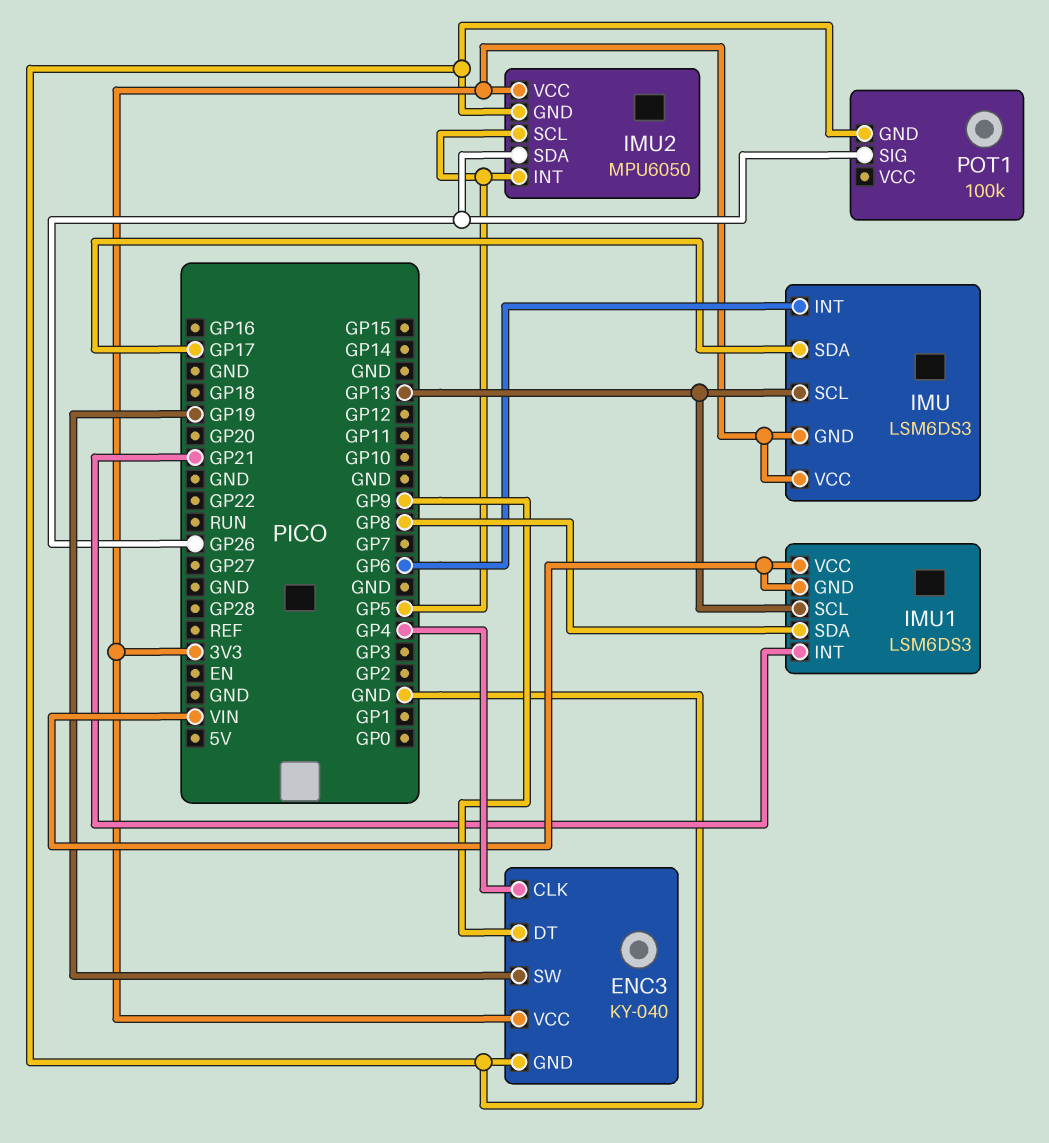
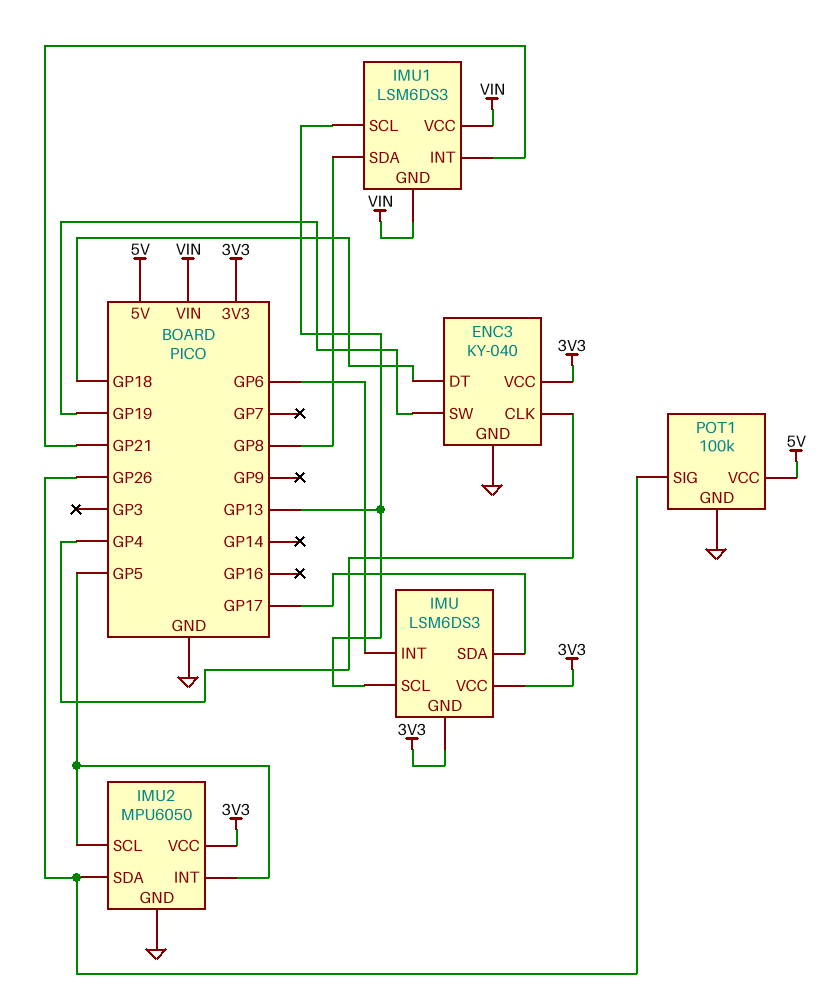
ENC3 pin DT: GP9 -> GP18
POT1 pin VCC: none -> 5V

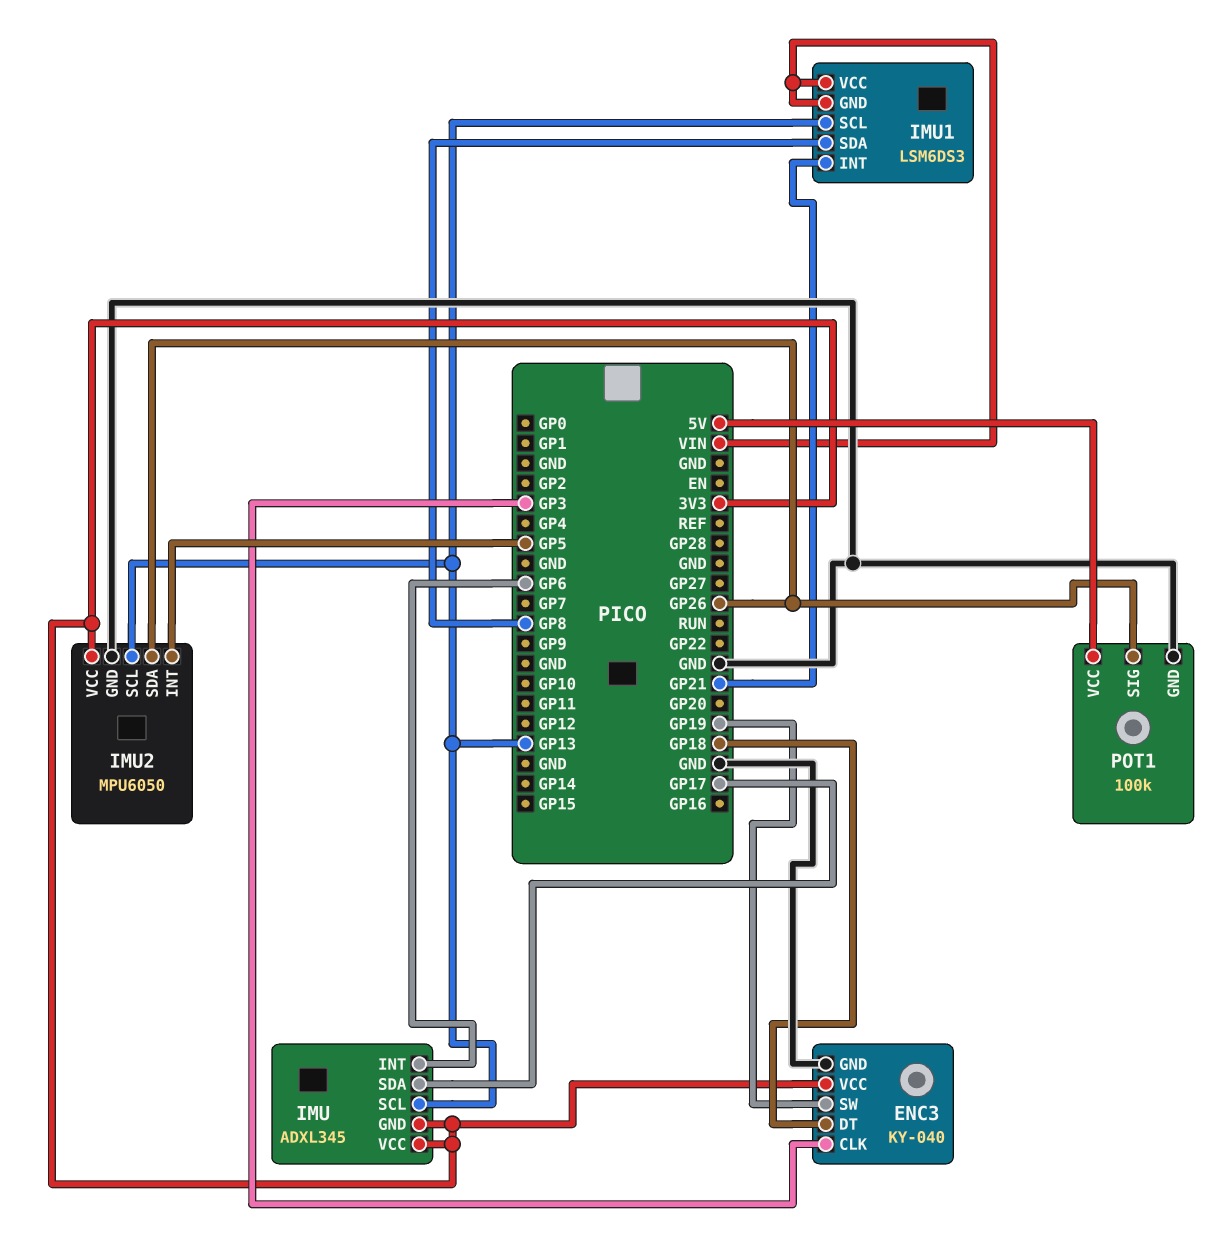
ENC3 pin CLK: GP4 -> GP3
IMU: LSM6DS3 -> ADXL345
IMU2 pin SCL: GP5 -> GP13

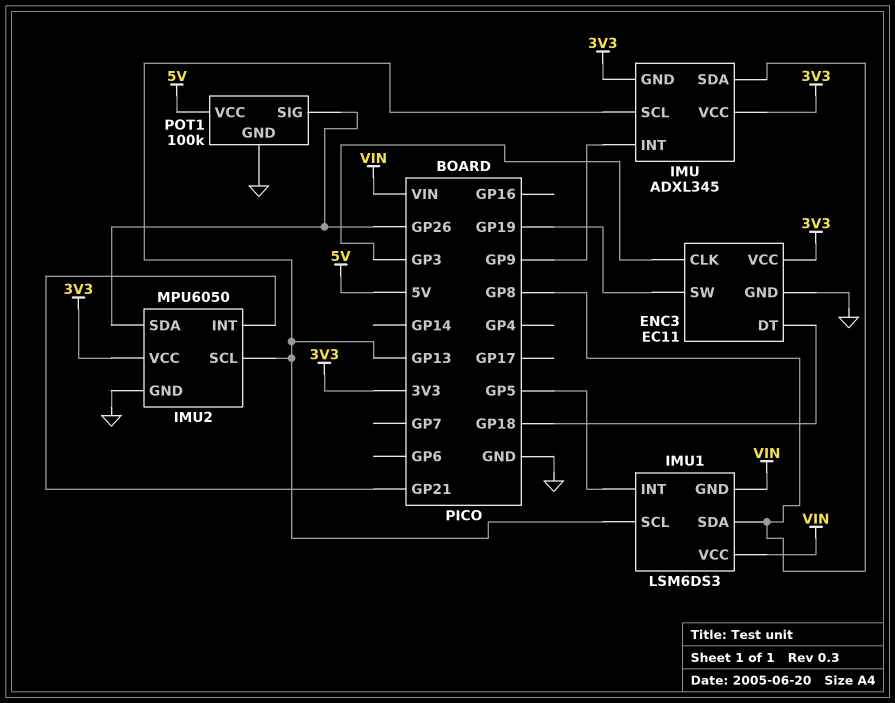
ENC3: KY-040 -> EC11
IMU pin INT: GP6 -> GP9
IMU pin SDA: GP17 -> GP8
IMU1 pin INT: GP21 -> GP5
IMU2 pin INT: GP5 -> GP21

